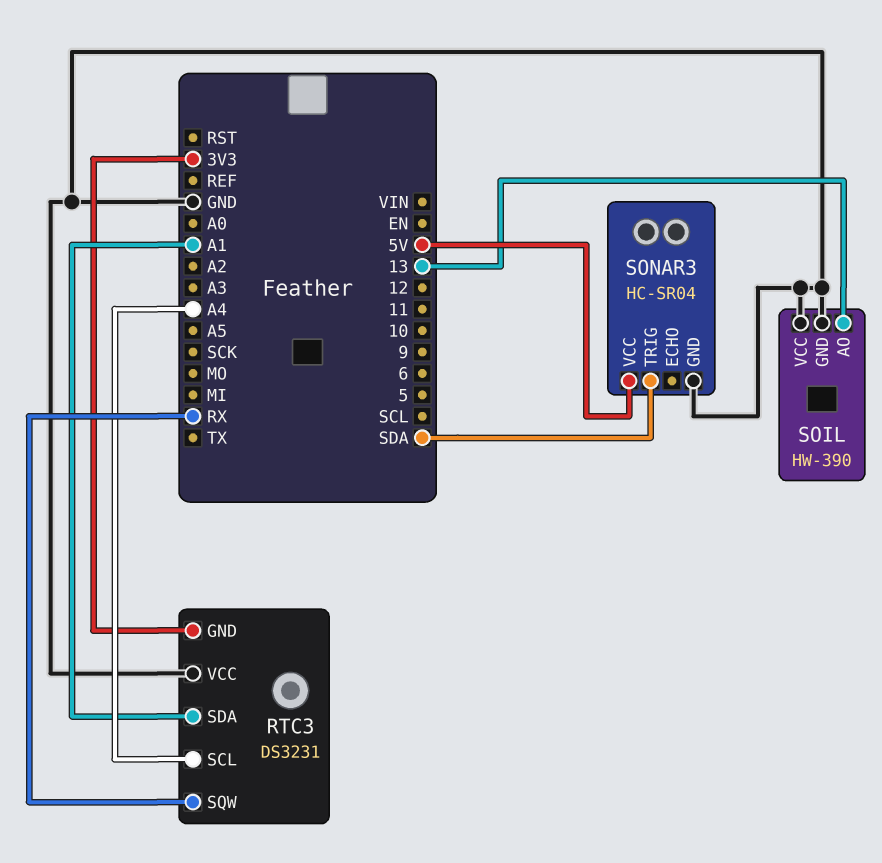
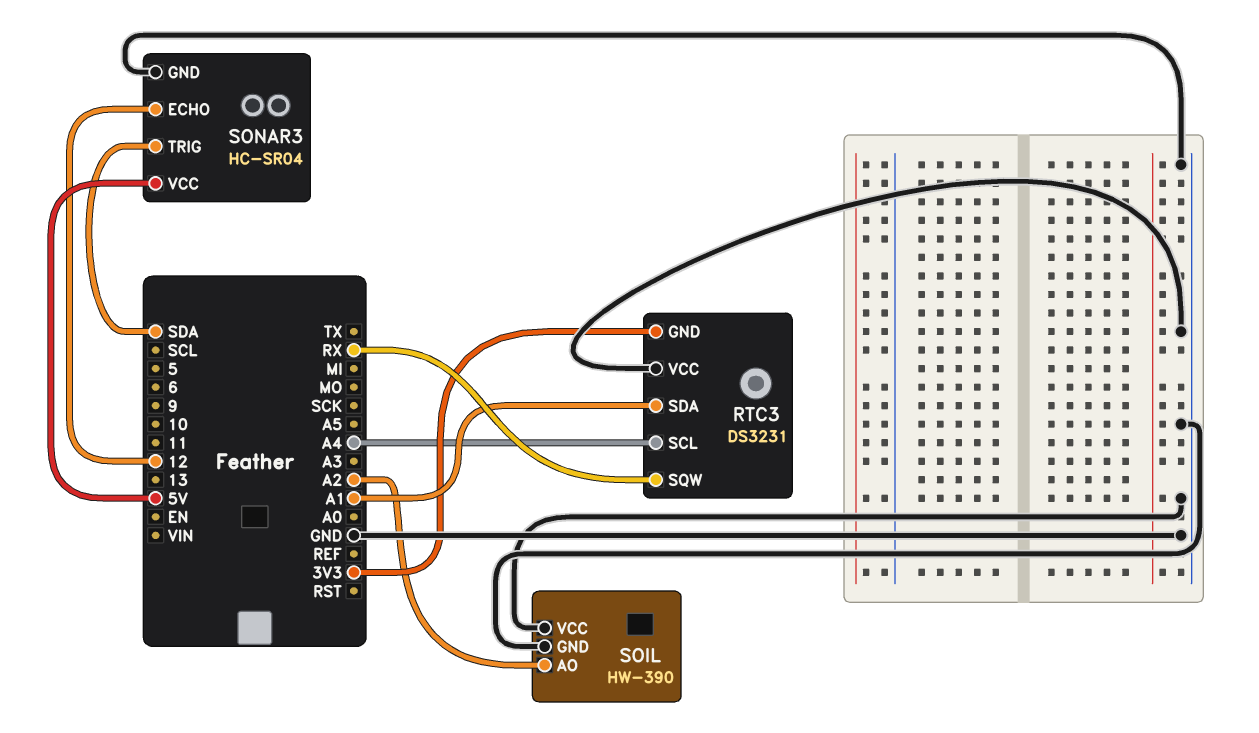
SOIL pin AO: 13 -> A2
SONAR3 pin ECHO: none -> 12

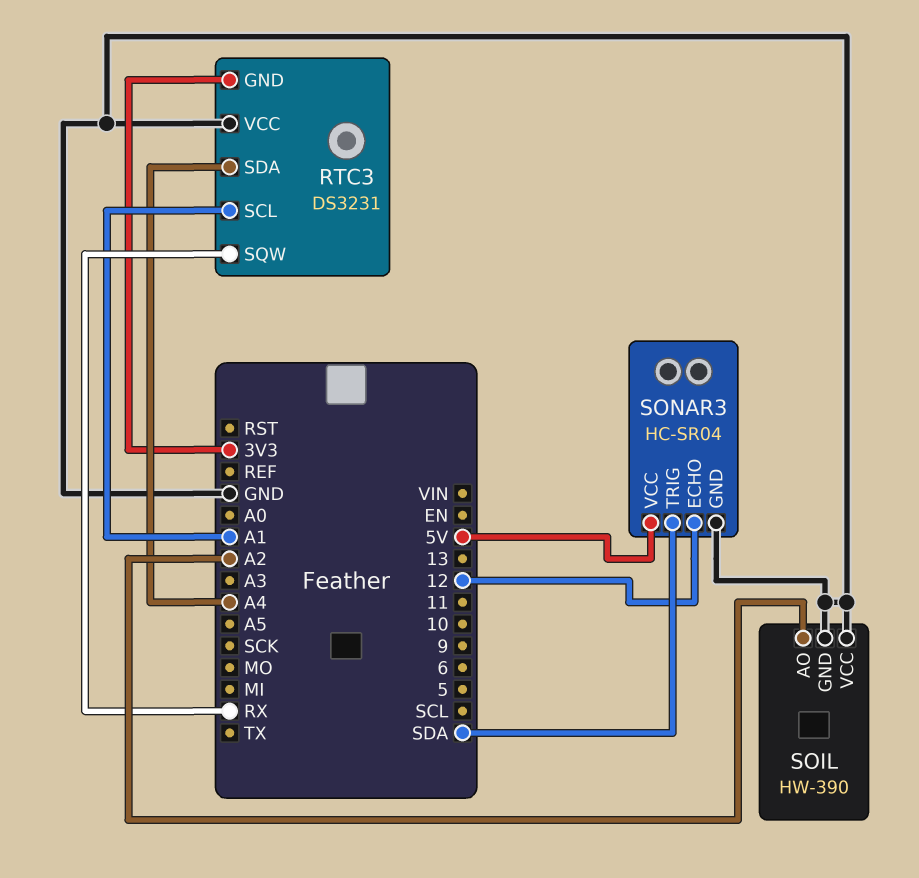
RTC3 pin SCL: A4 -> A1
RTC3 pin SDA: A1 -> A4

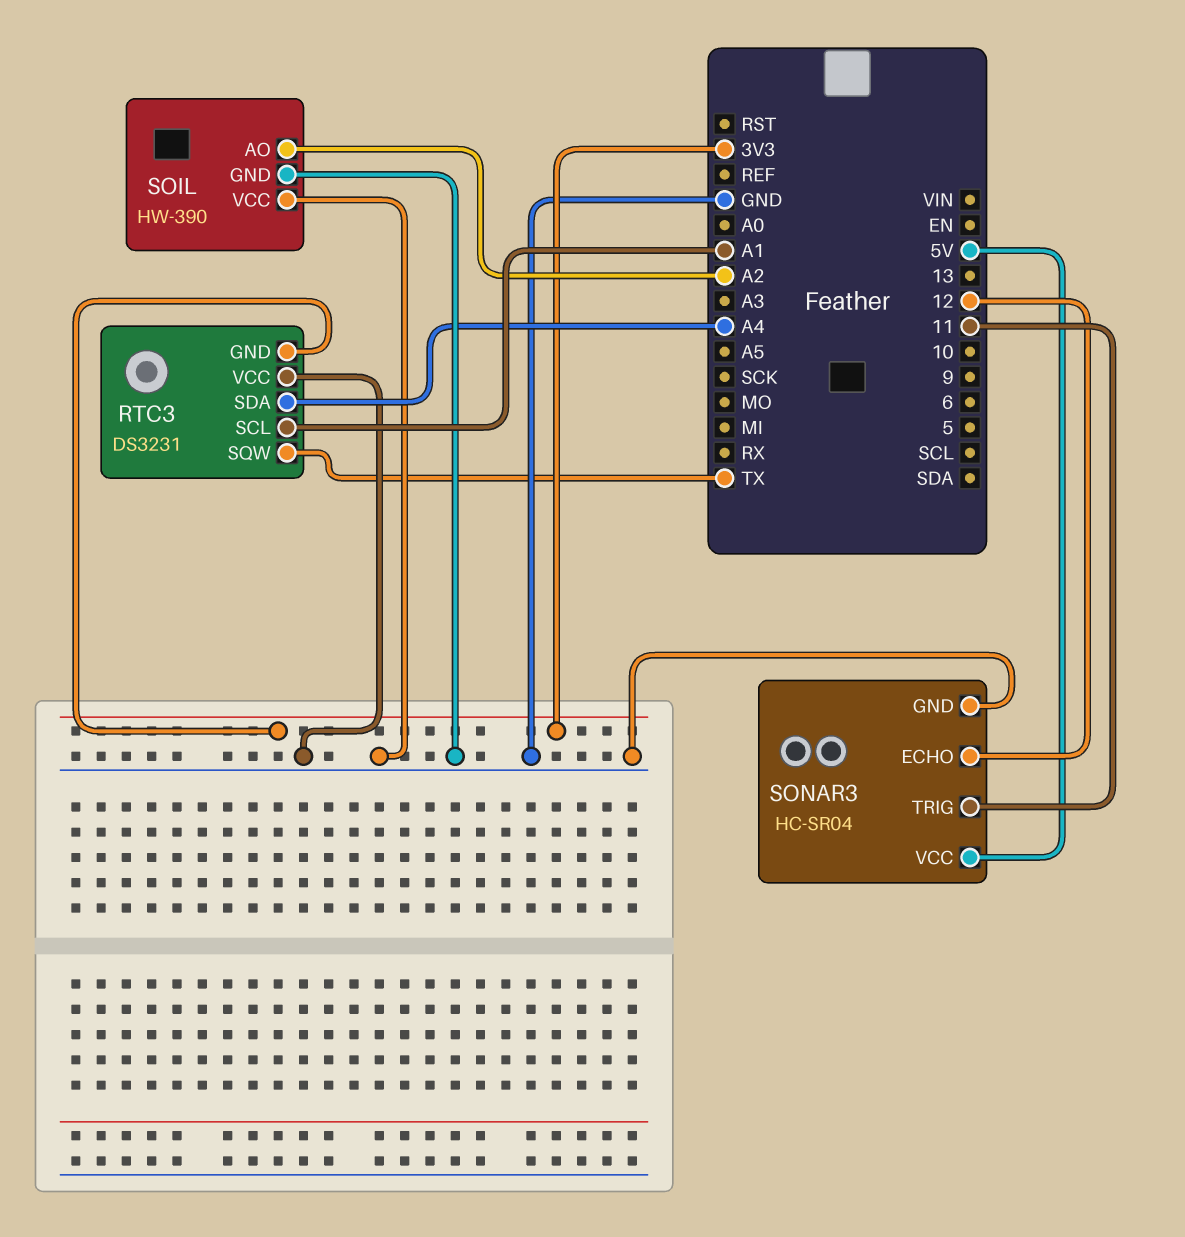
RTC3 pin SQW: RX -> TX
SONAR3 pin TRIG: SDA -> 11

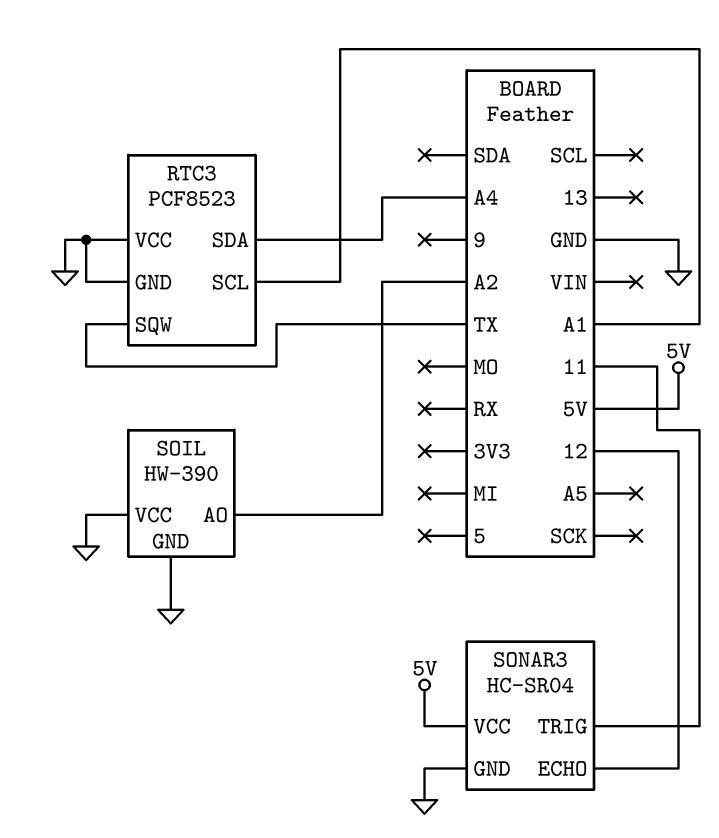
RTC3: DS3231 -> PCF8523
RTC3 pin GND: 3V3 -> GND

